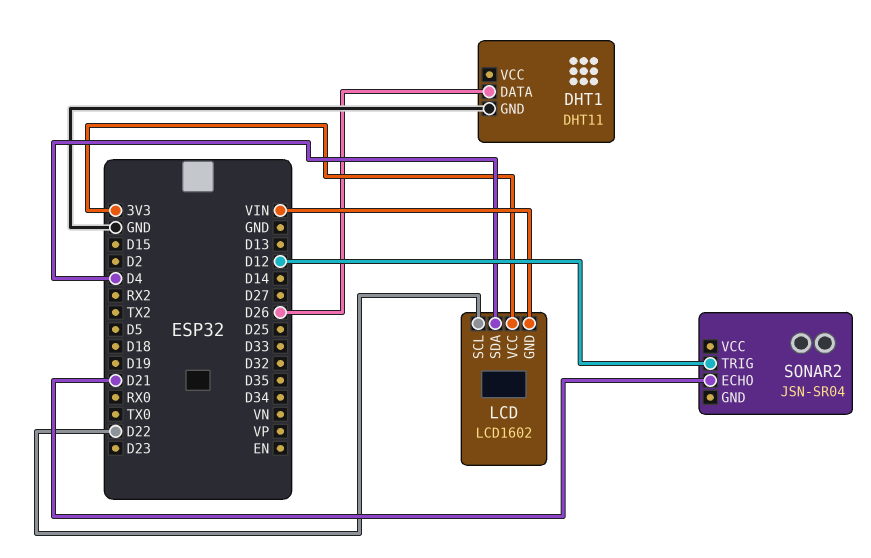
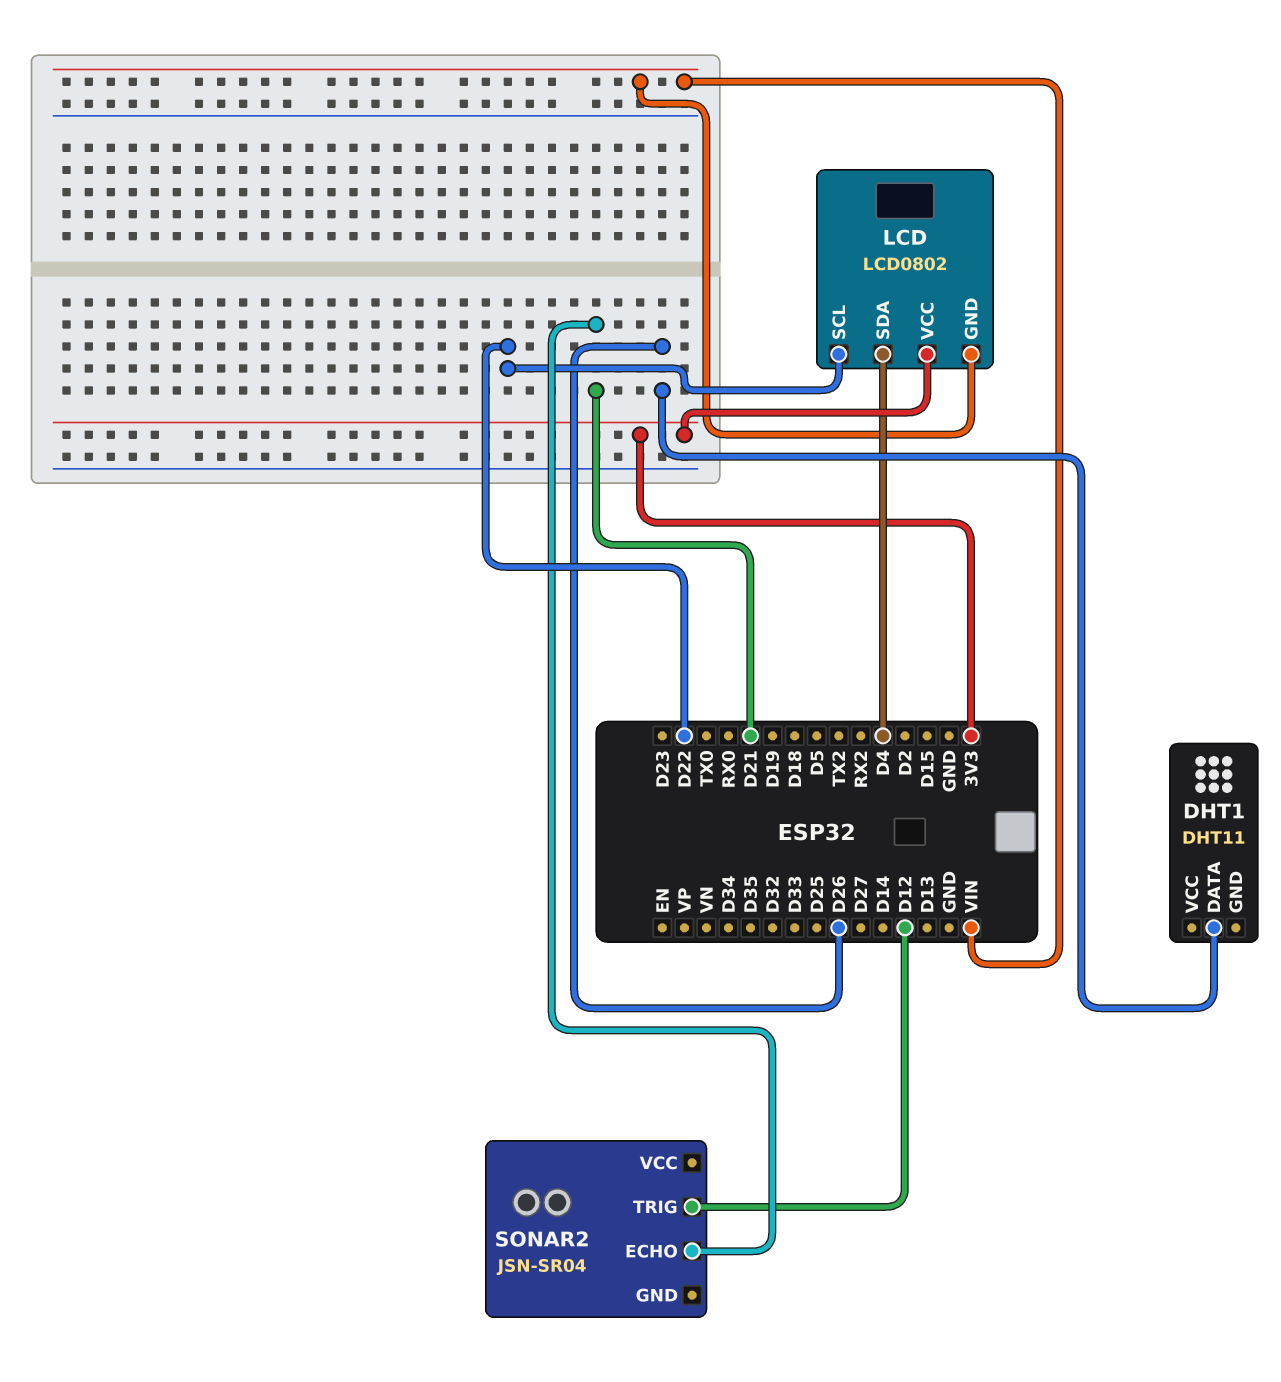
DHT1 pin GND: GND -> none
LCD: LCD1602 -> LCD0802

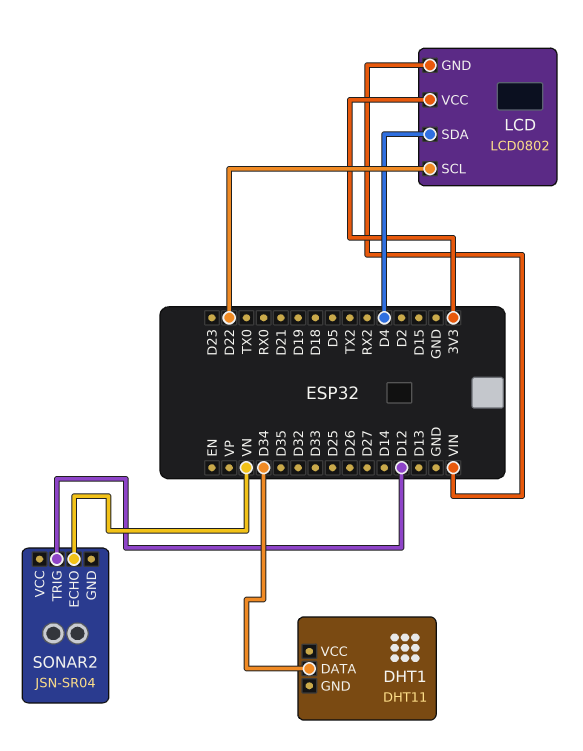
DHT1 pin DATA: D26 -> D34
SONAR2 pin ECHO: D21 -> VN

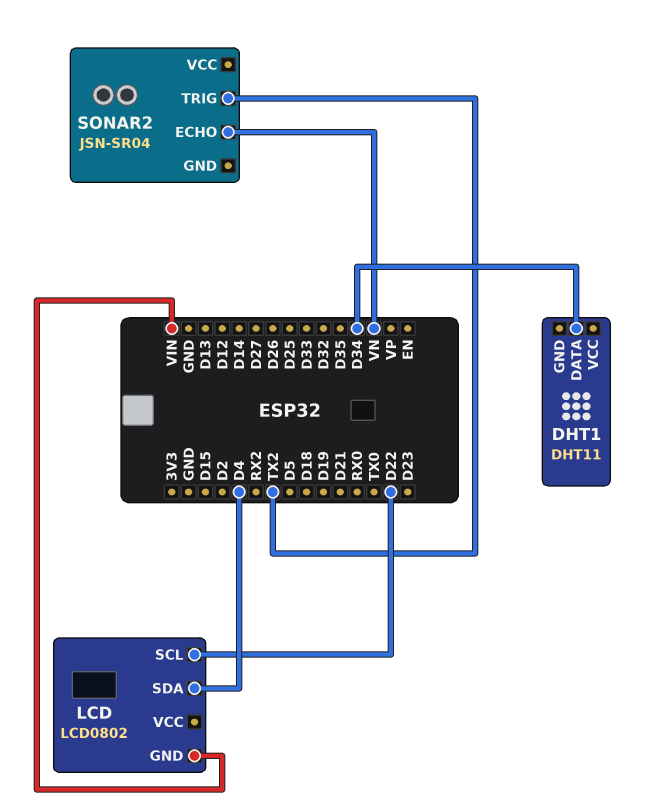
LCD pin VCC: 3V3 -> none
SONAR2 pin TRIG: D12 -> TX2

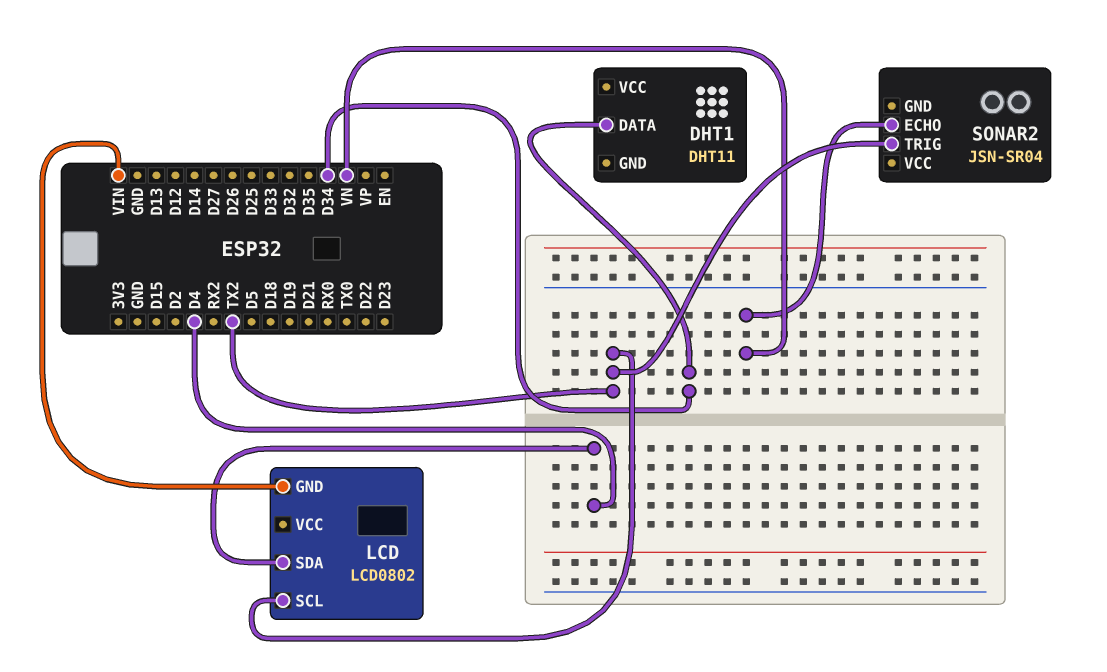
LCD pin SCL: D22 -> TX2

